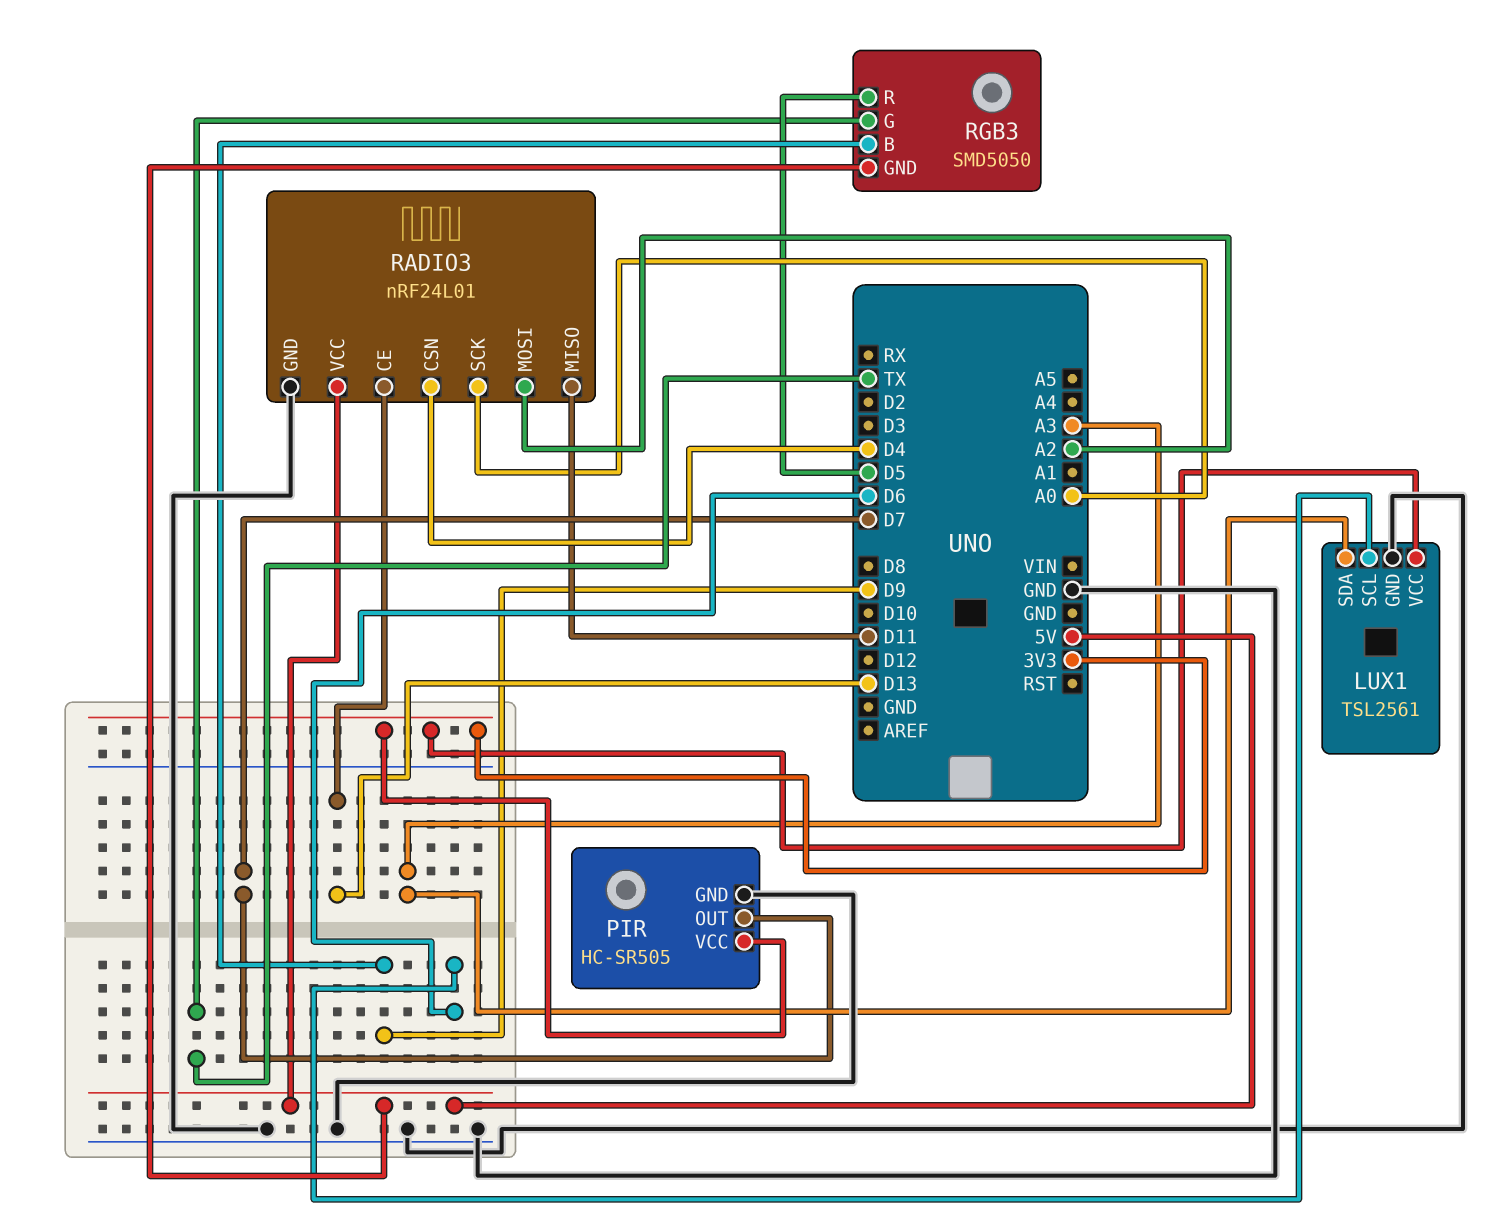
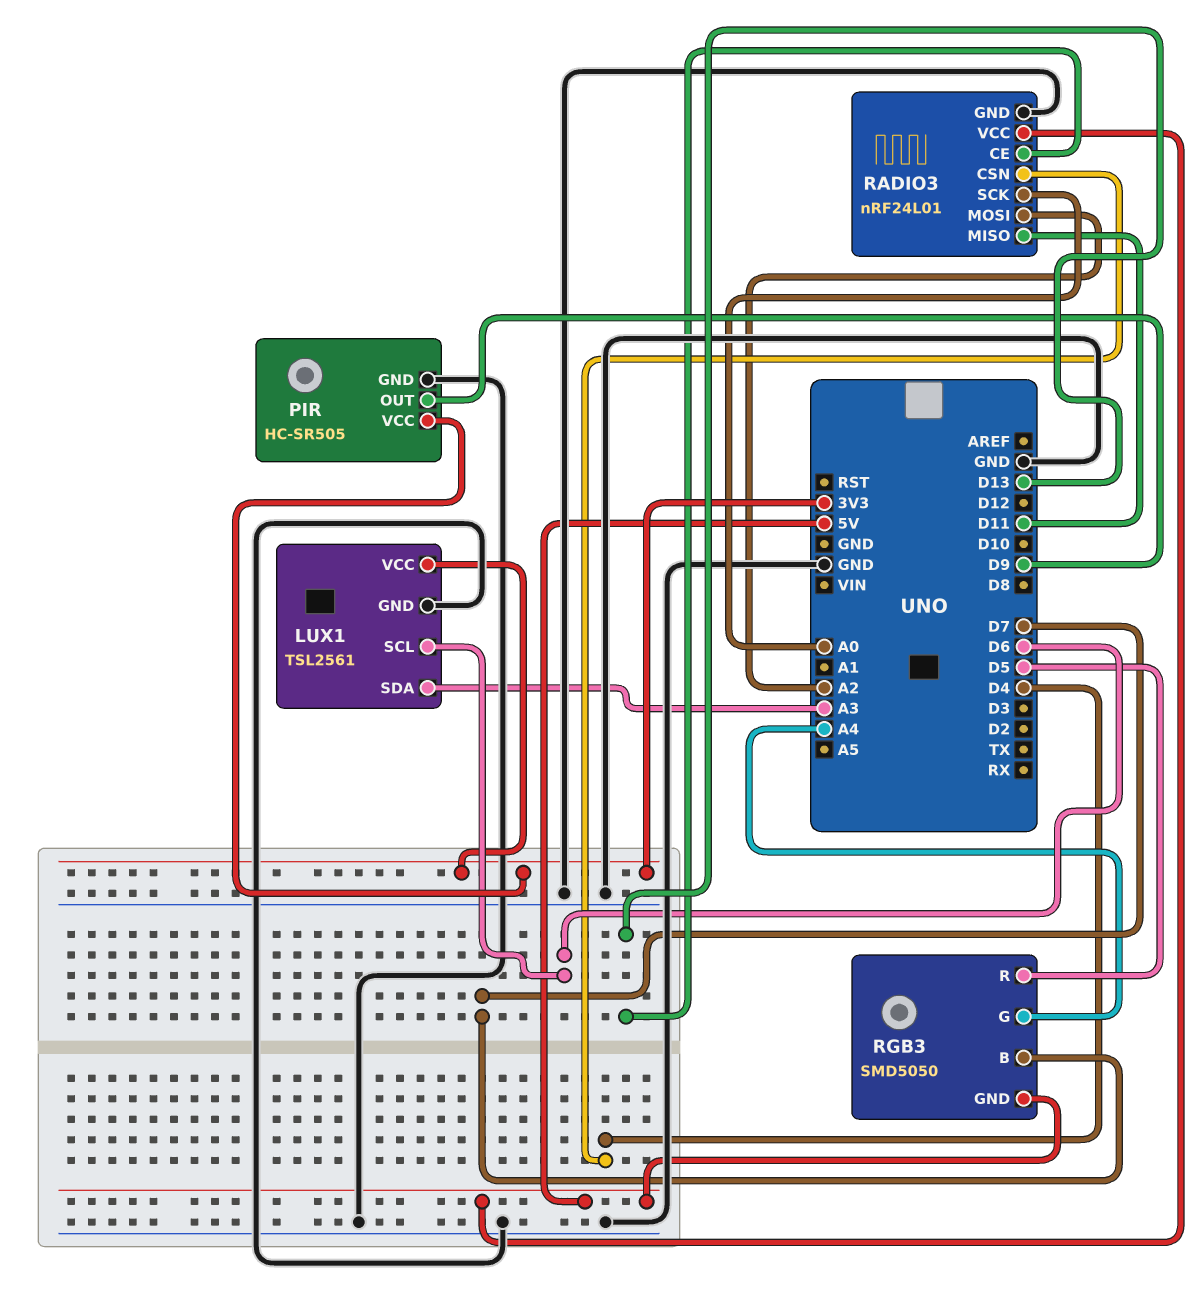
PIR pin OUT: D7 -> D9
RGB3 pin B: D9 -> D7
RGB3 pin G: TX -> A4

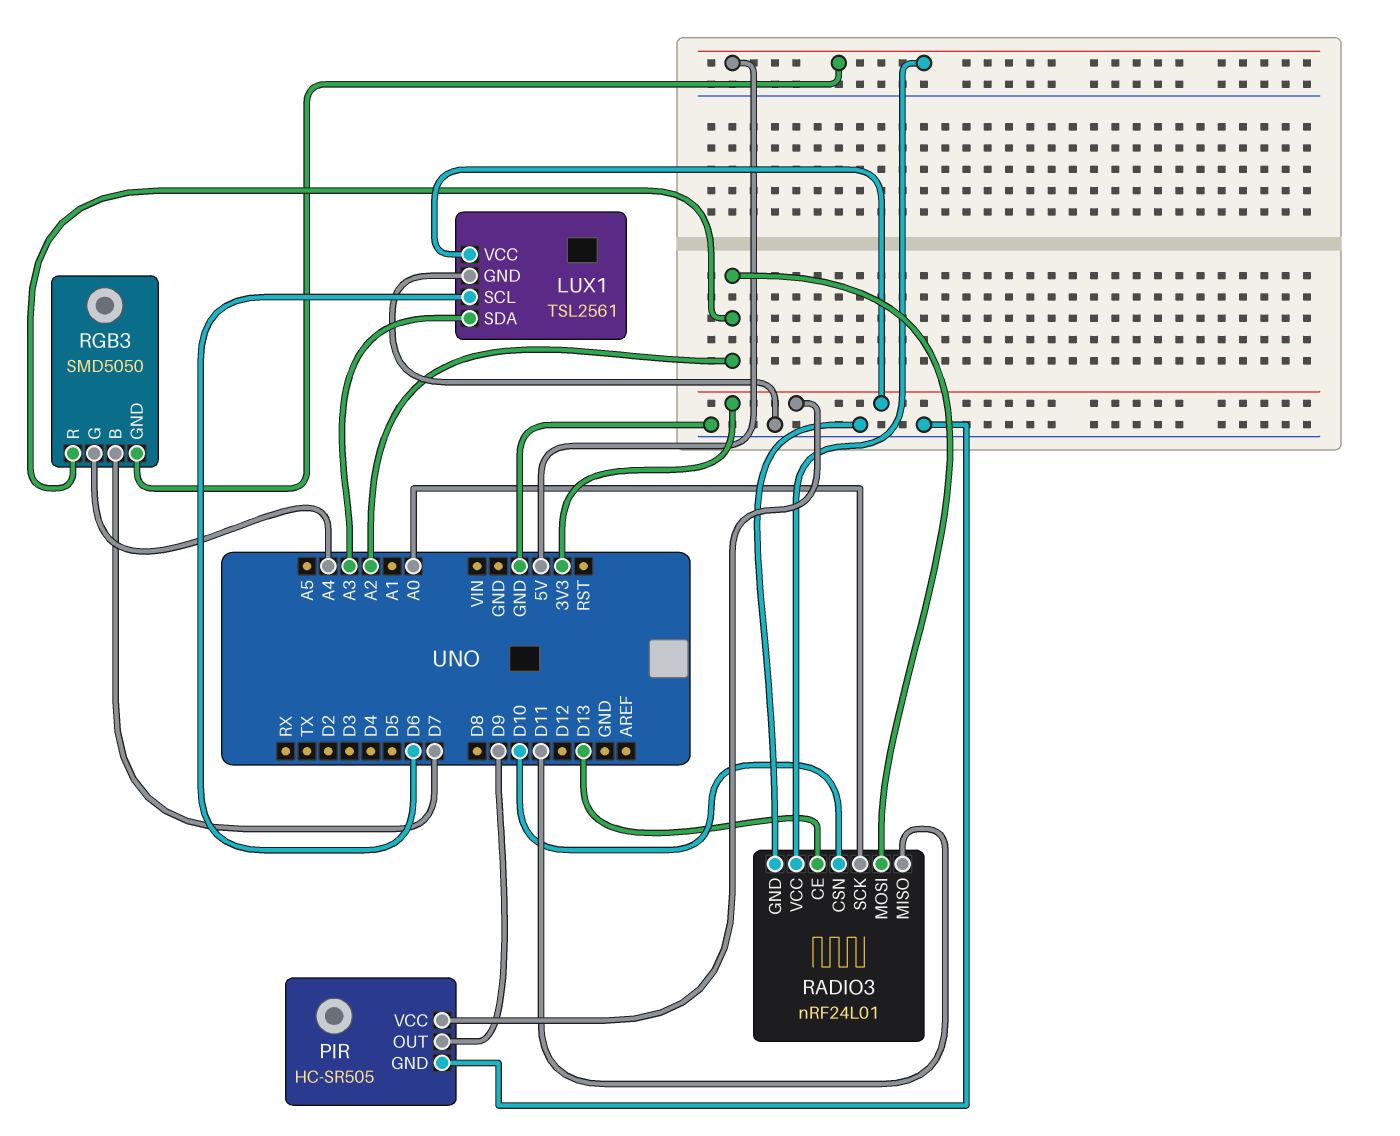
RADIO3 pin CSN: D4 -> D10
RGB3 pin R: D5 -> A2

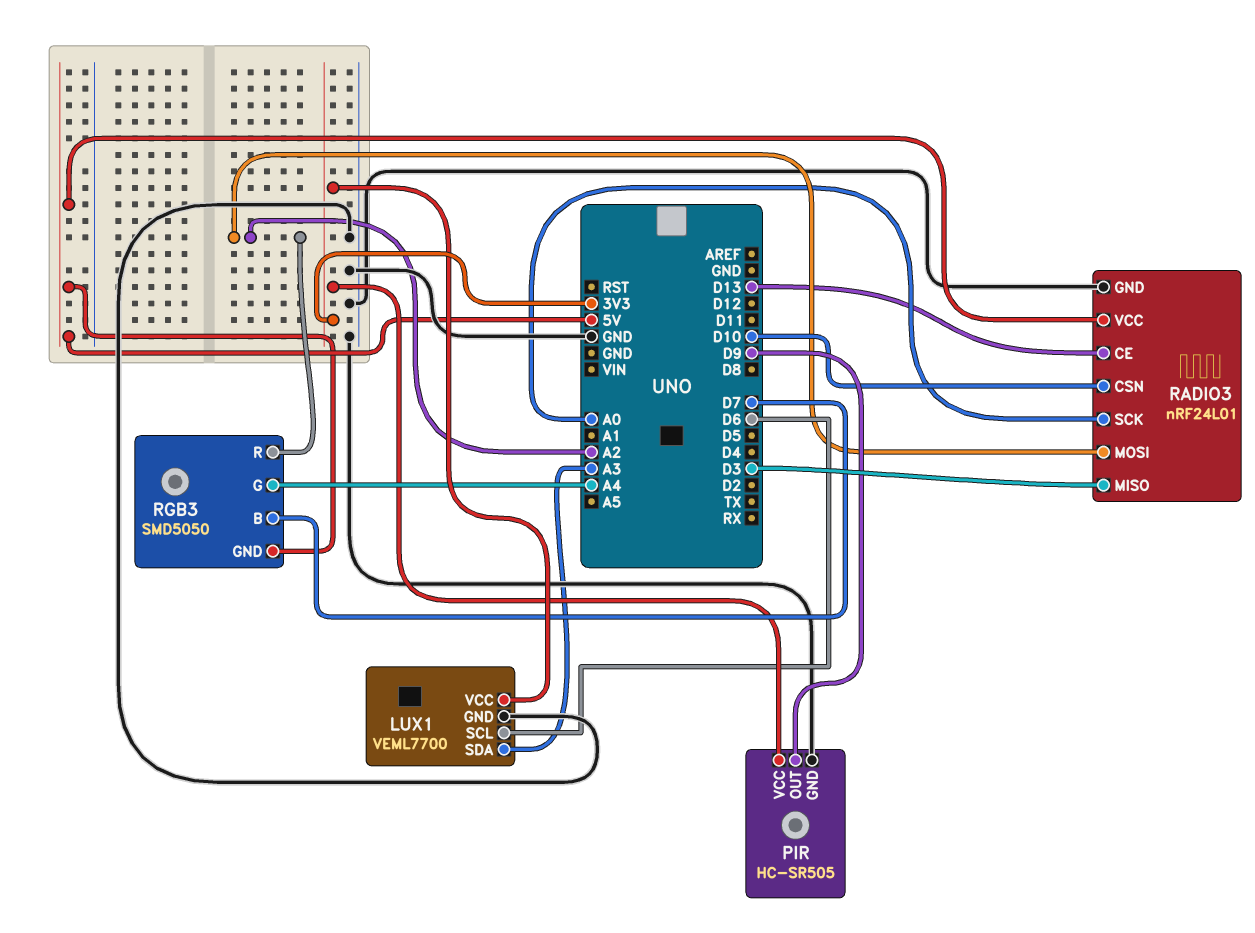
LUX1: TSL2561 -> VEML7700
RADIO3 pin MISO: D11 -> D3

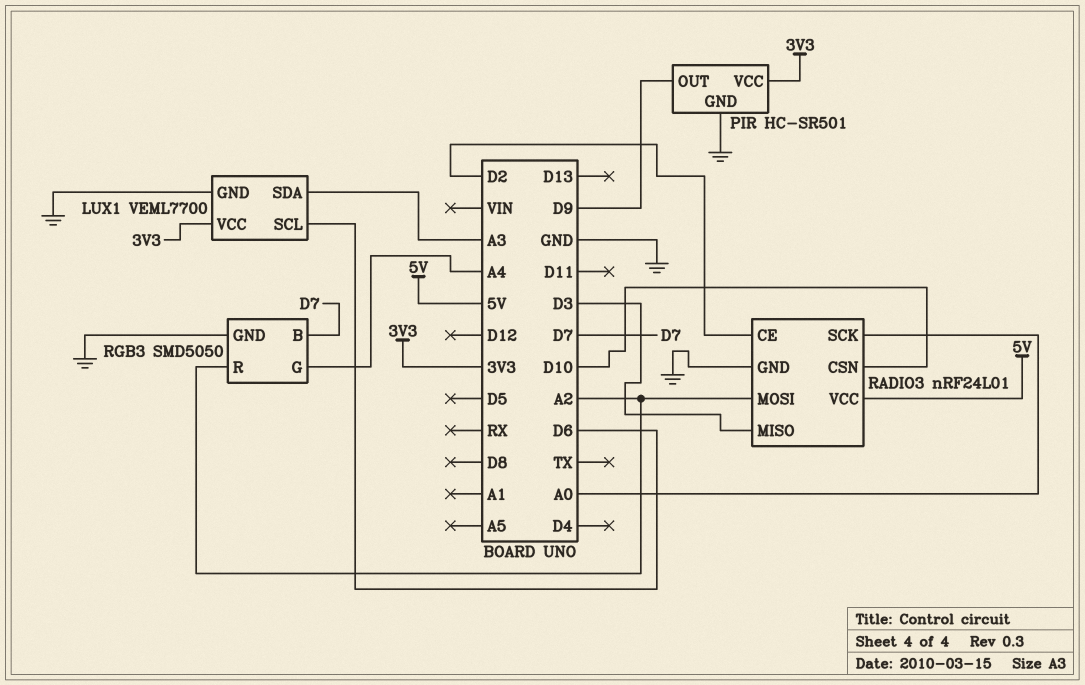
PIR: HC-SR505 -> HC-SR501
RADIO3 pin CE: D13 -> D2
RGB3 pin GND: 5V -> GND

